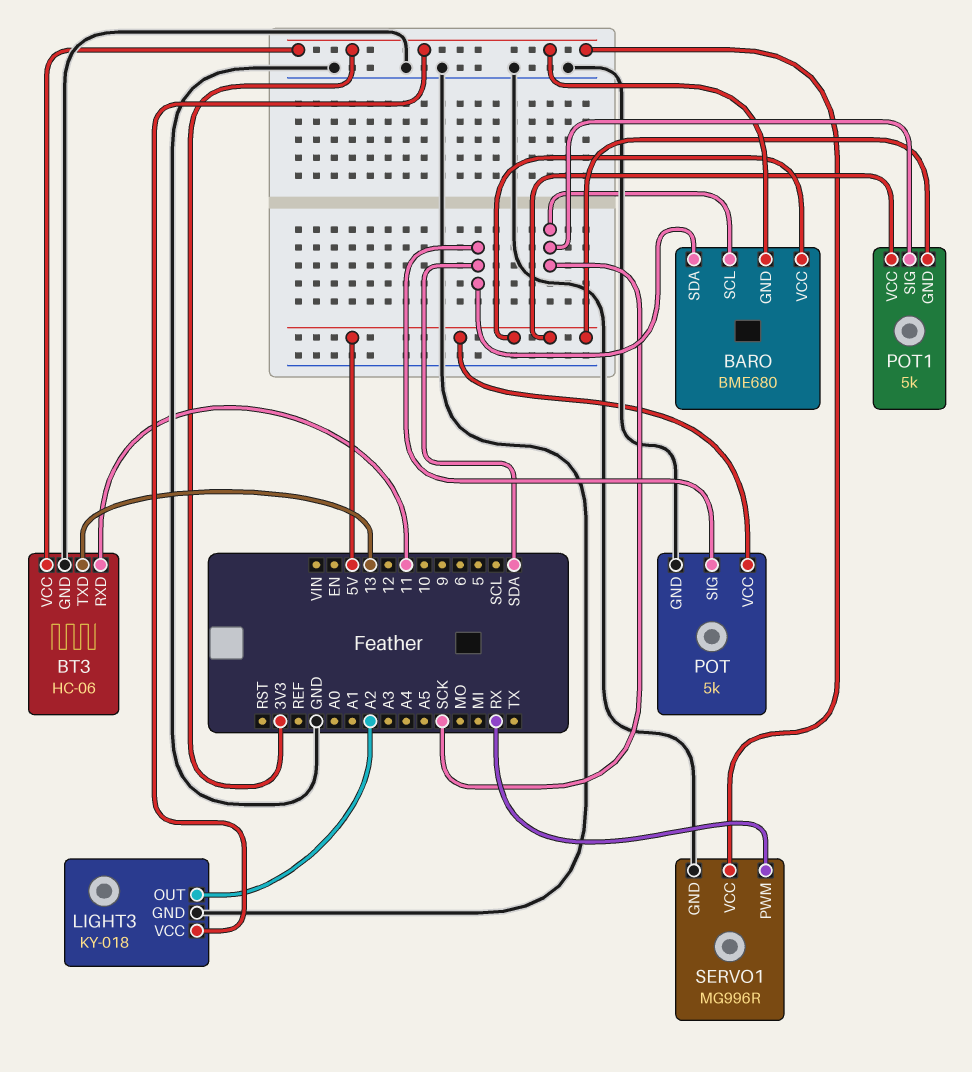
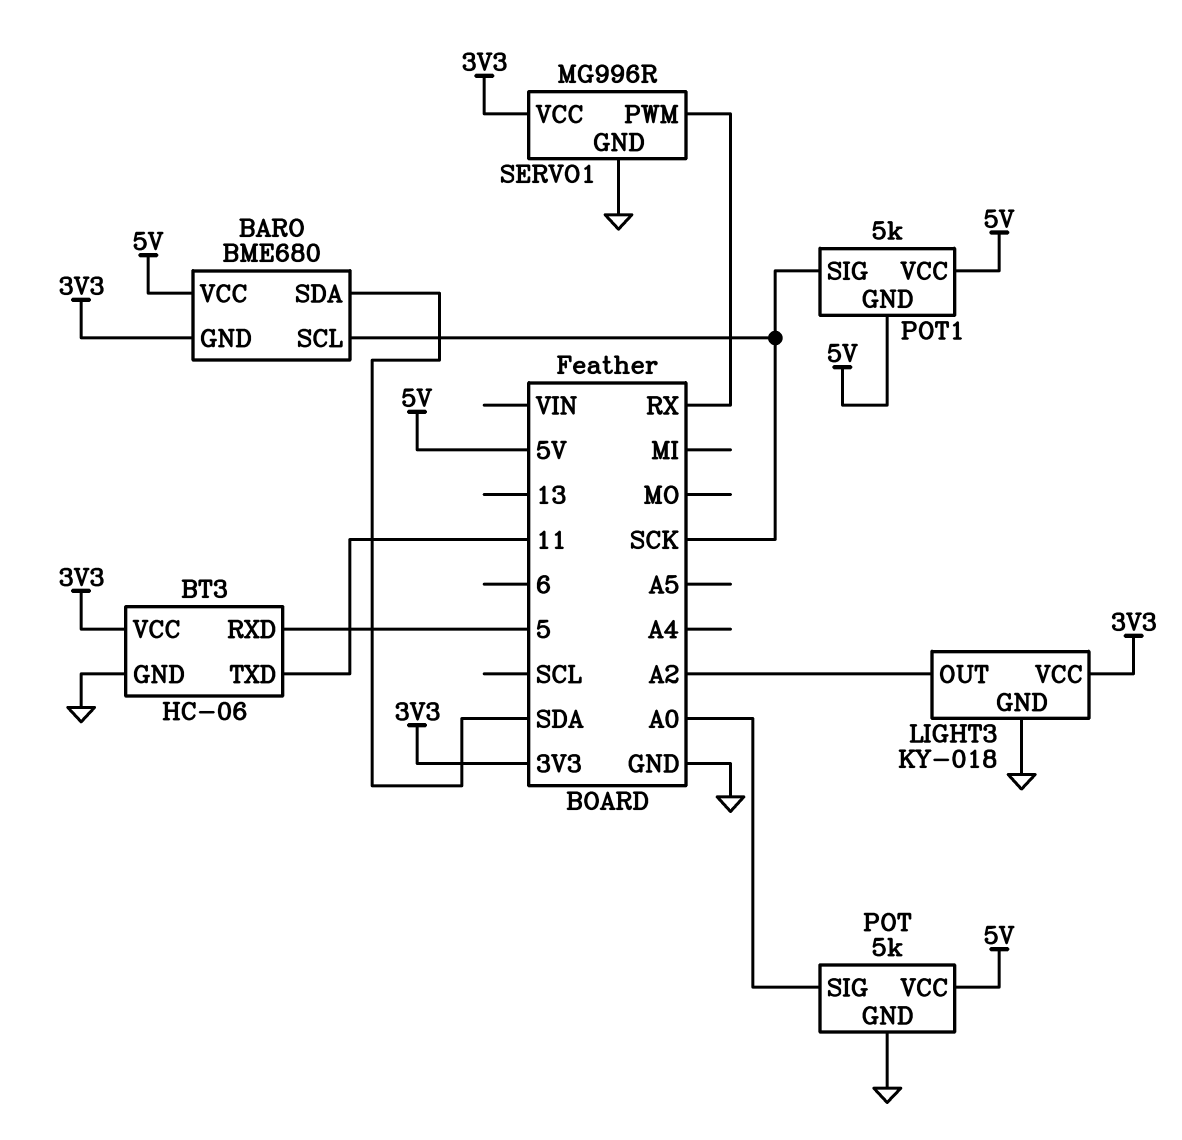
BT3 pin RXD: 11 -> 5
BT3 pin TXD: 13 -> 11
POT pin SIG: SDA -> A0

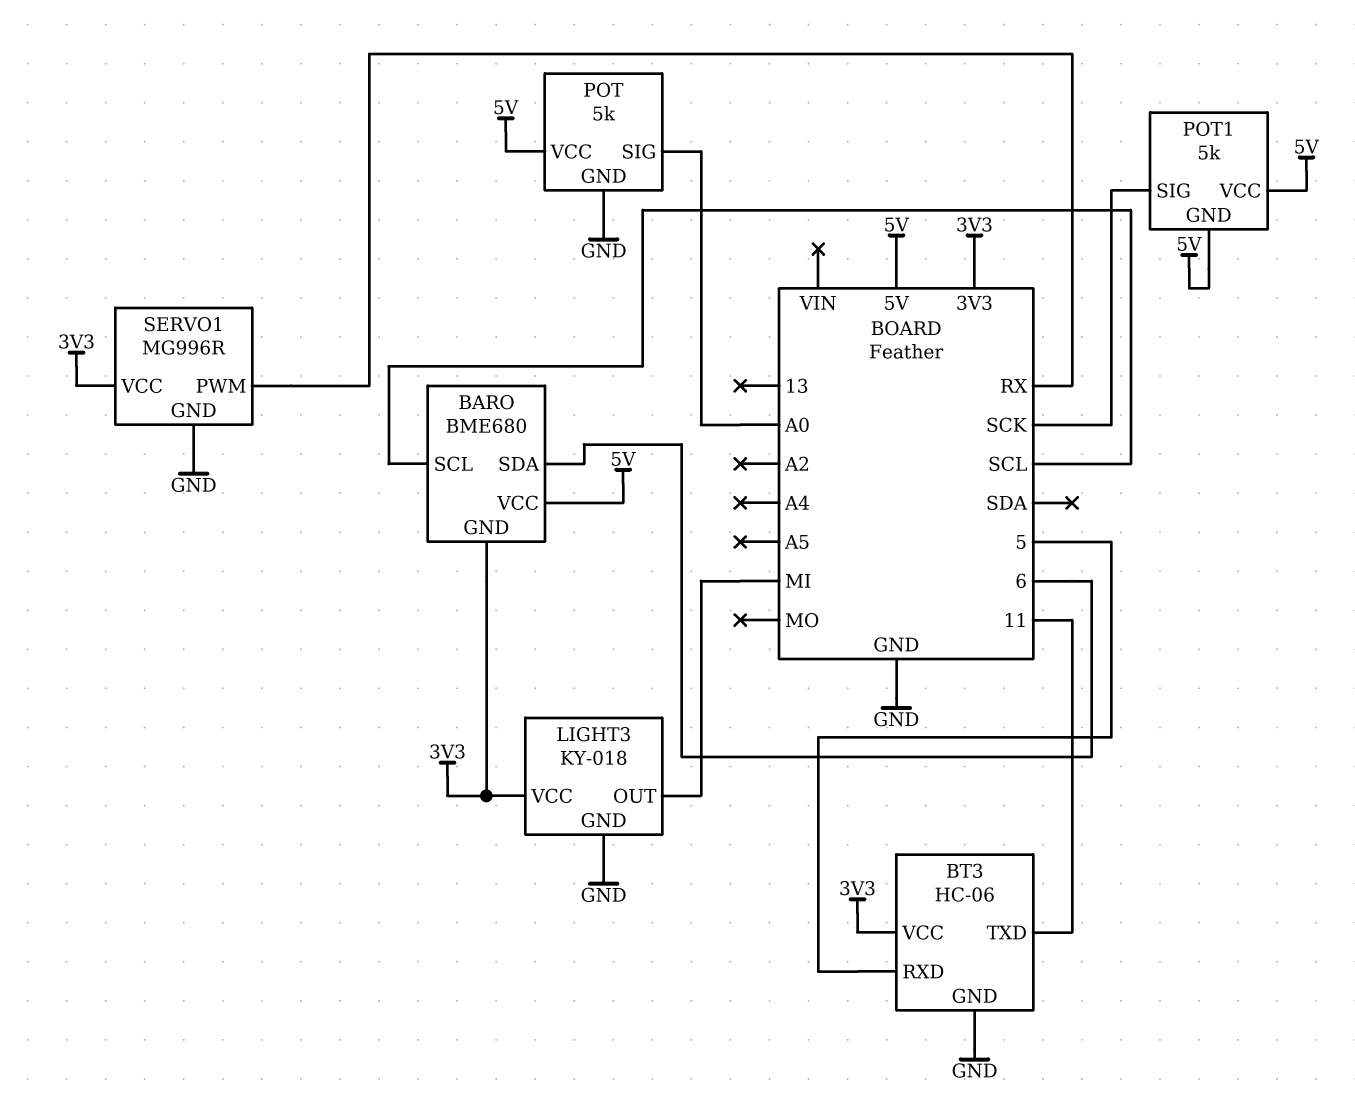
BARO pin SCL: SCK -> SCL
BARO pin SDA: SDA -> 6
LIGHT3 pin OUT: A2 -> MI

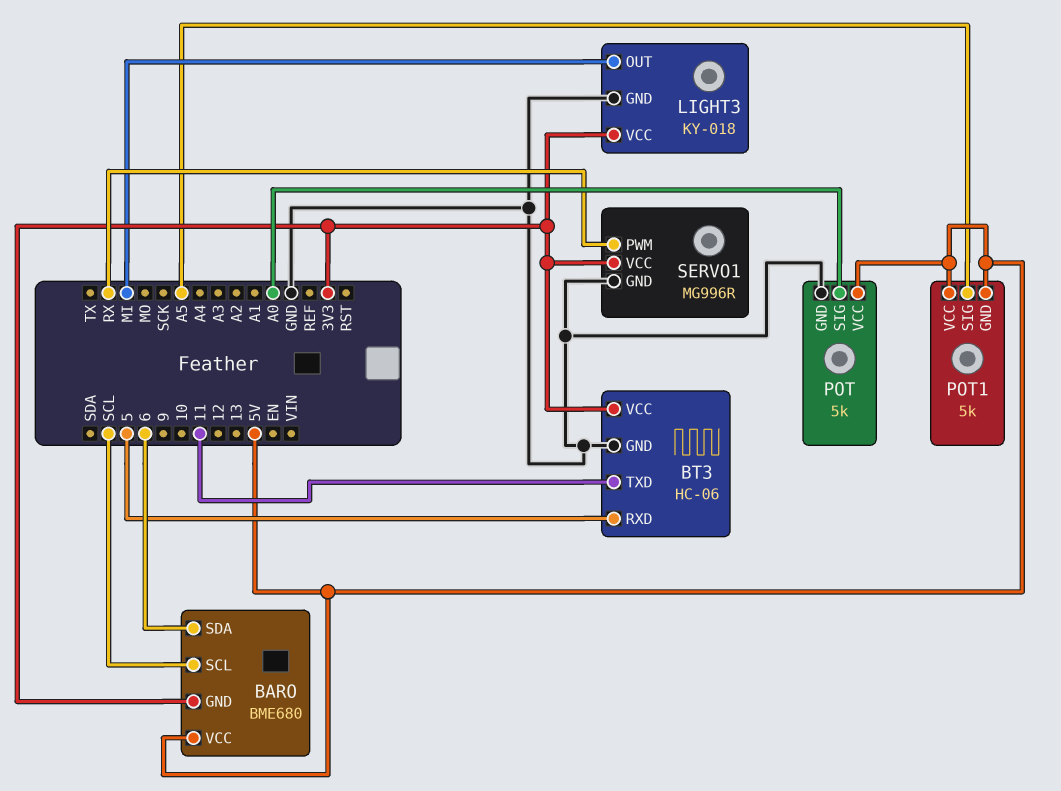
POT1 pin SIG: SCK -> A5

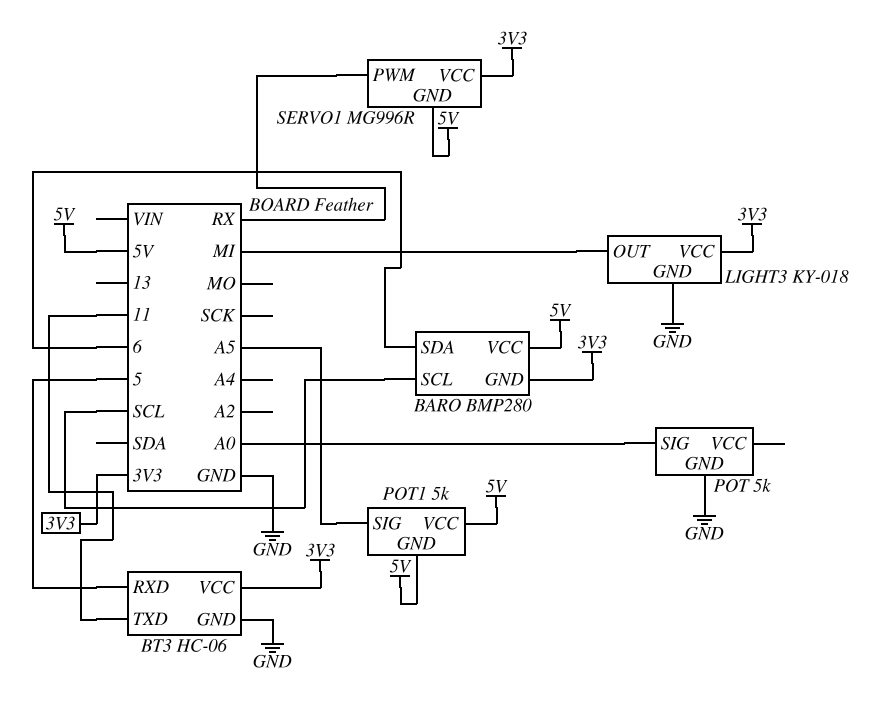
BARO: BME680 -> BMP280
POT pin VCC: 5V -> none
SERVO1 pin GND: GND -> 5V

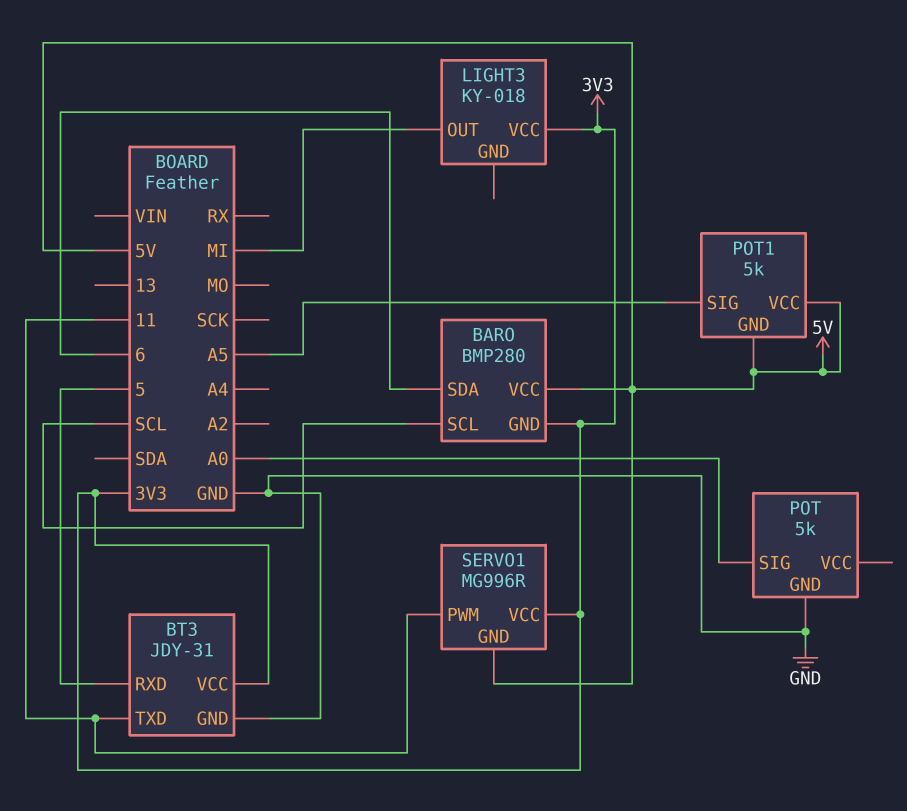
BT3: HC-06 -> JDY-31
LIGHT3 pin GND: GND -> none
SERVO1 pin PWM: RX -> 11

